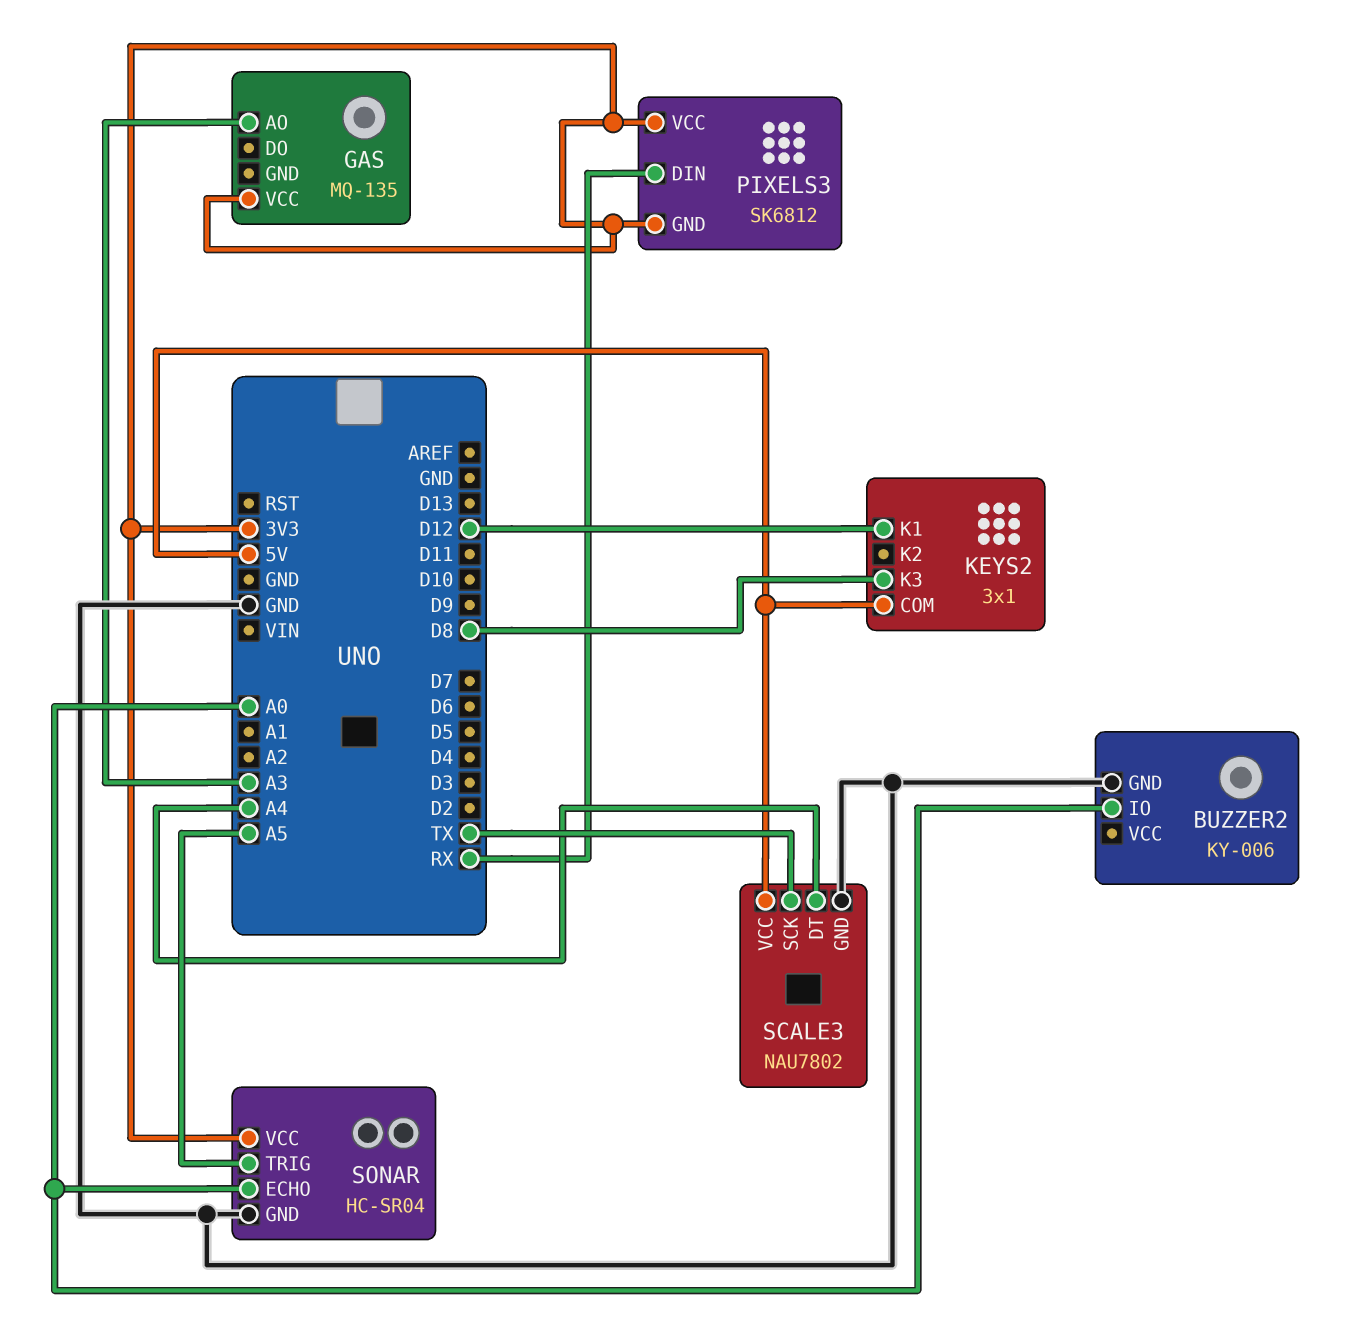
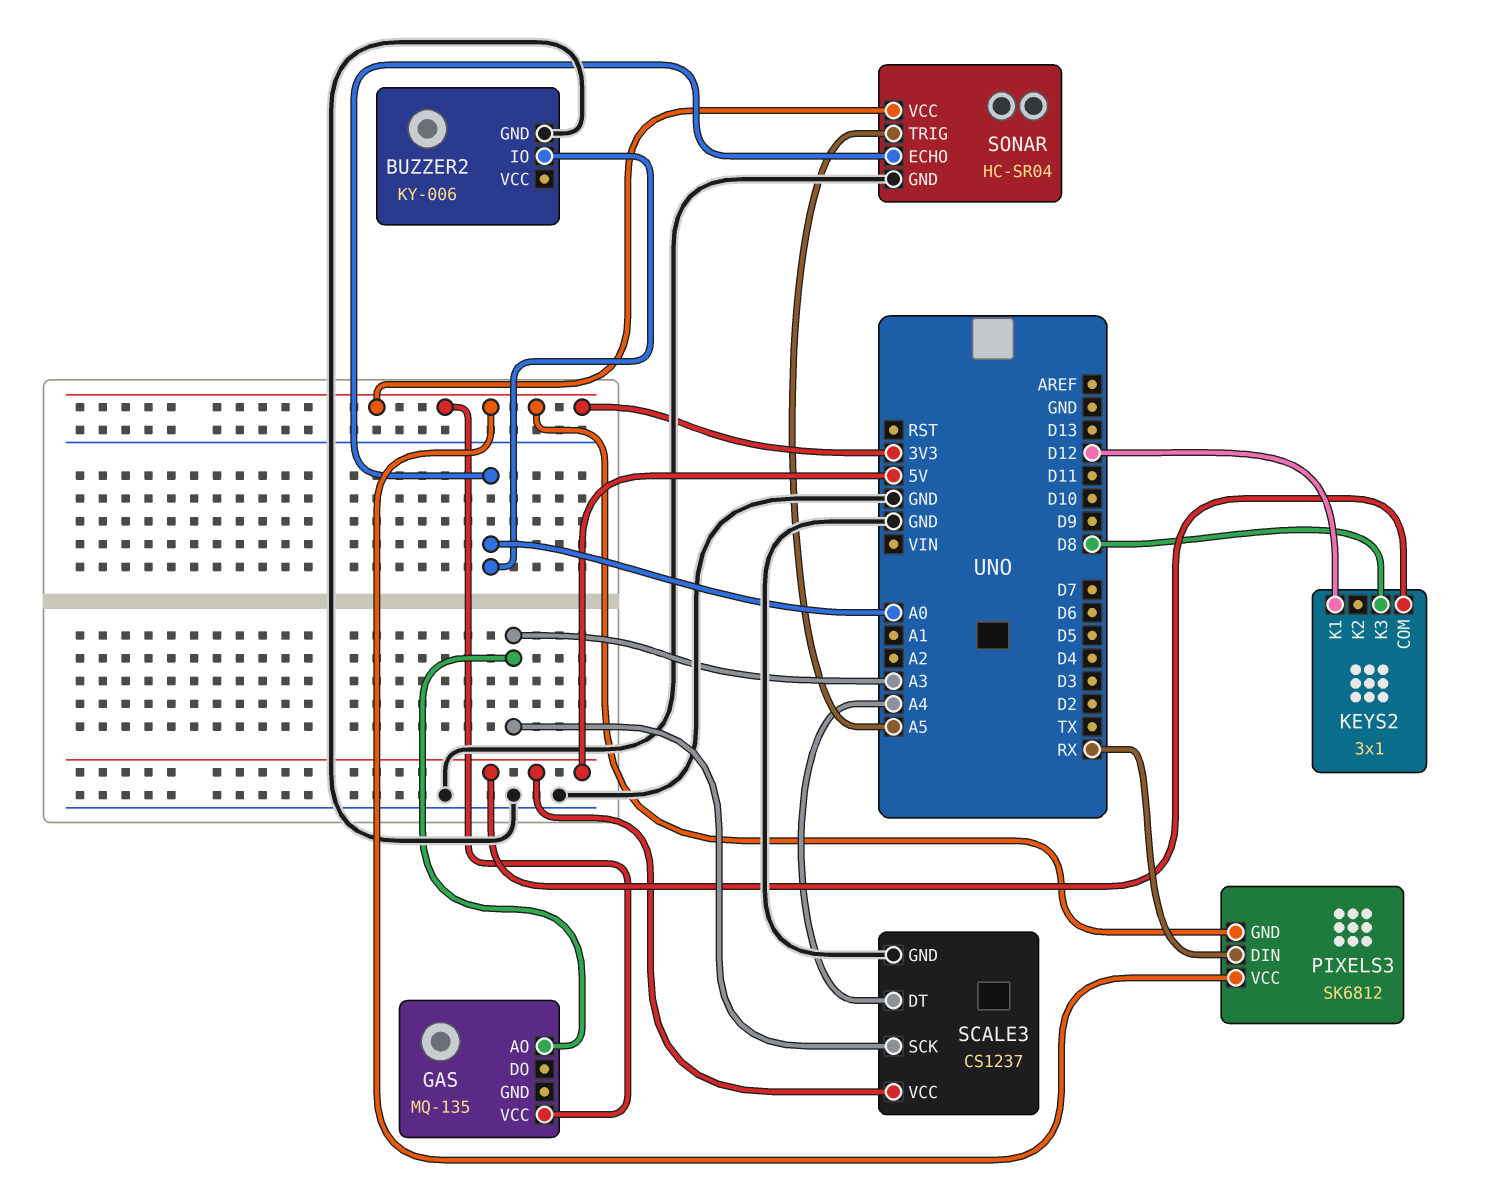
SCALE3: NAU7802 -> CS1237
SCALE3 pin SCK: TX -> A3

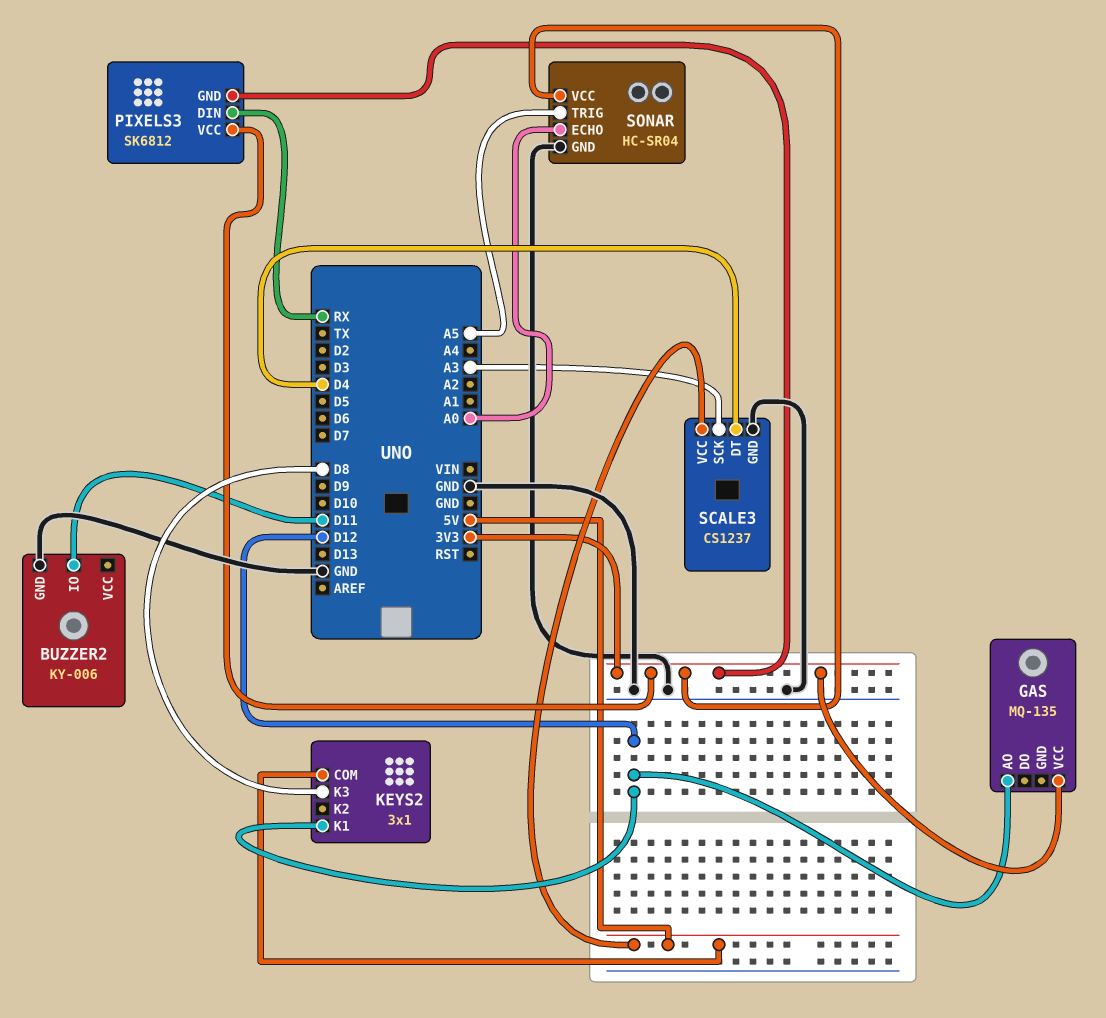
BUZZER2 pin IO: A0 -> D11
GAS pin AO: A3 -> D12
SCALE3 pin DT: A4 -> D4

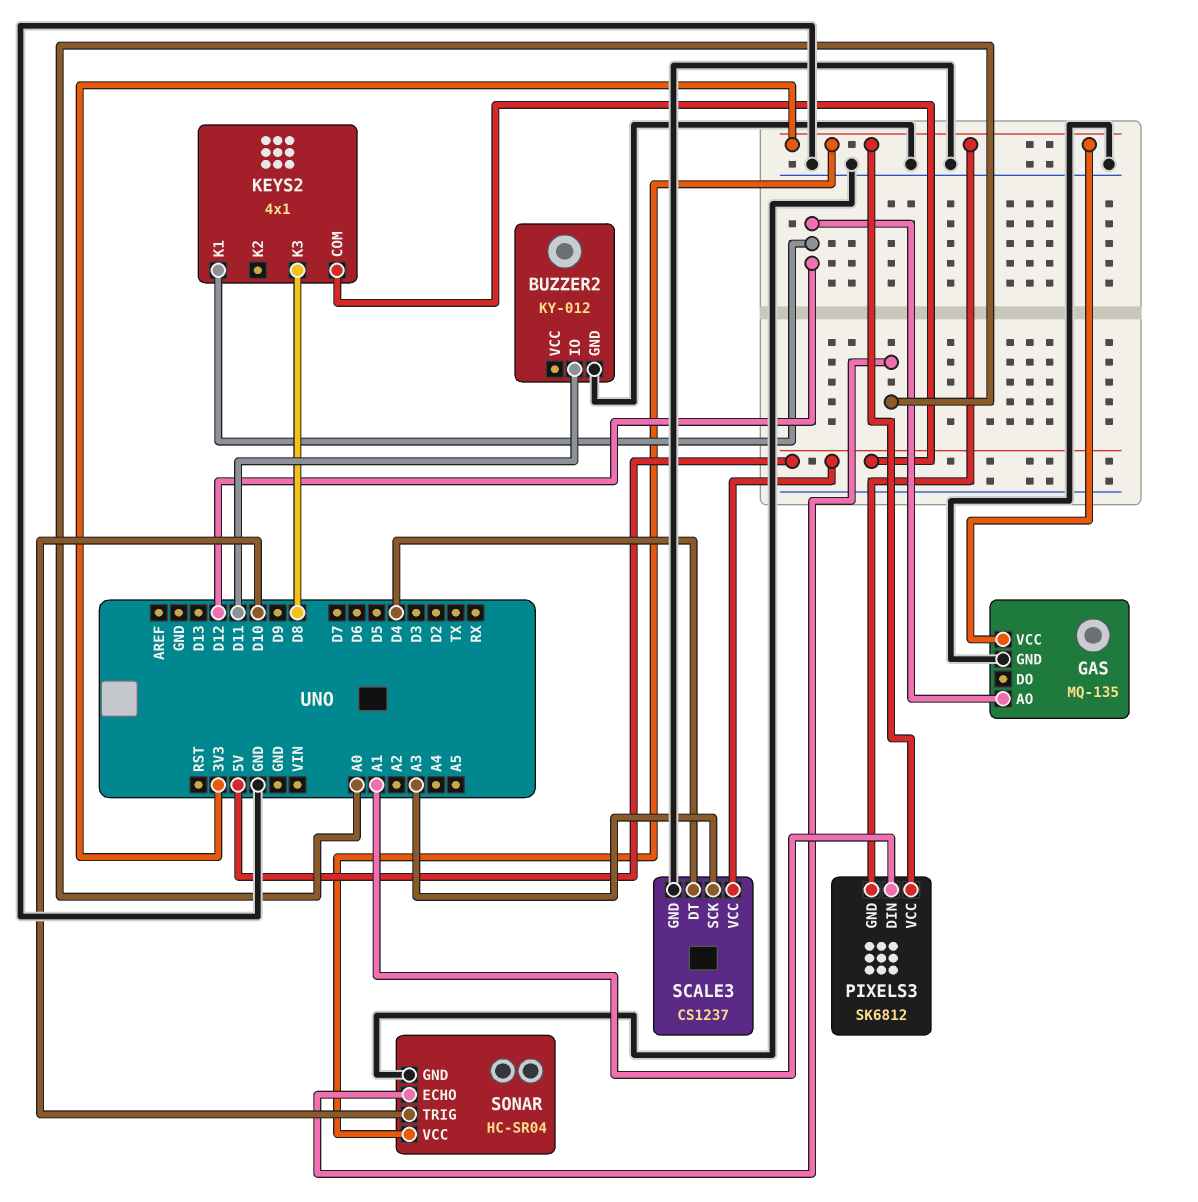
BUZZER2: KY-006 -> KY-012
GAS pin GND: none -> GND
KEYS2: 3x1 -> 4x1
PIXELS3 pin DIN: RX -> A1
SONAR pin TRIG: A5 -> D10

